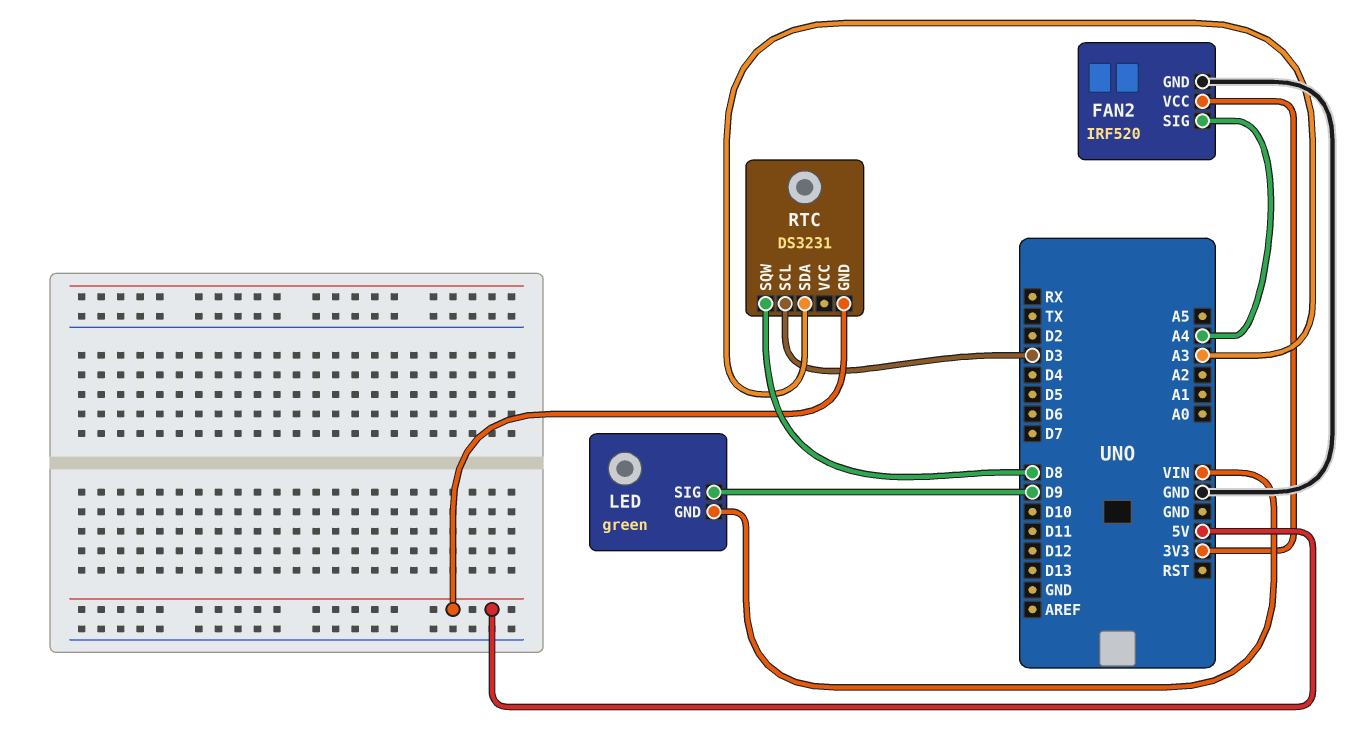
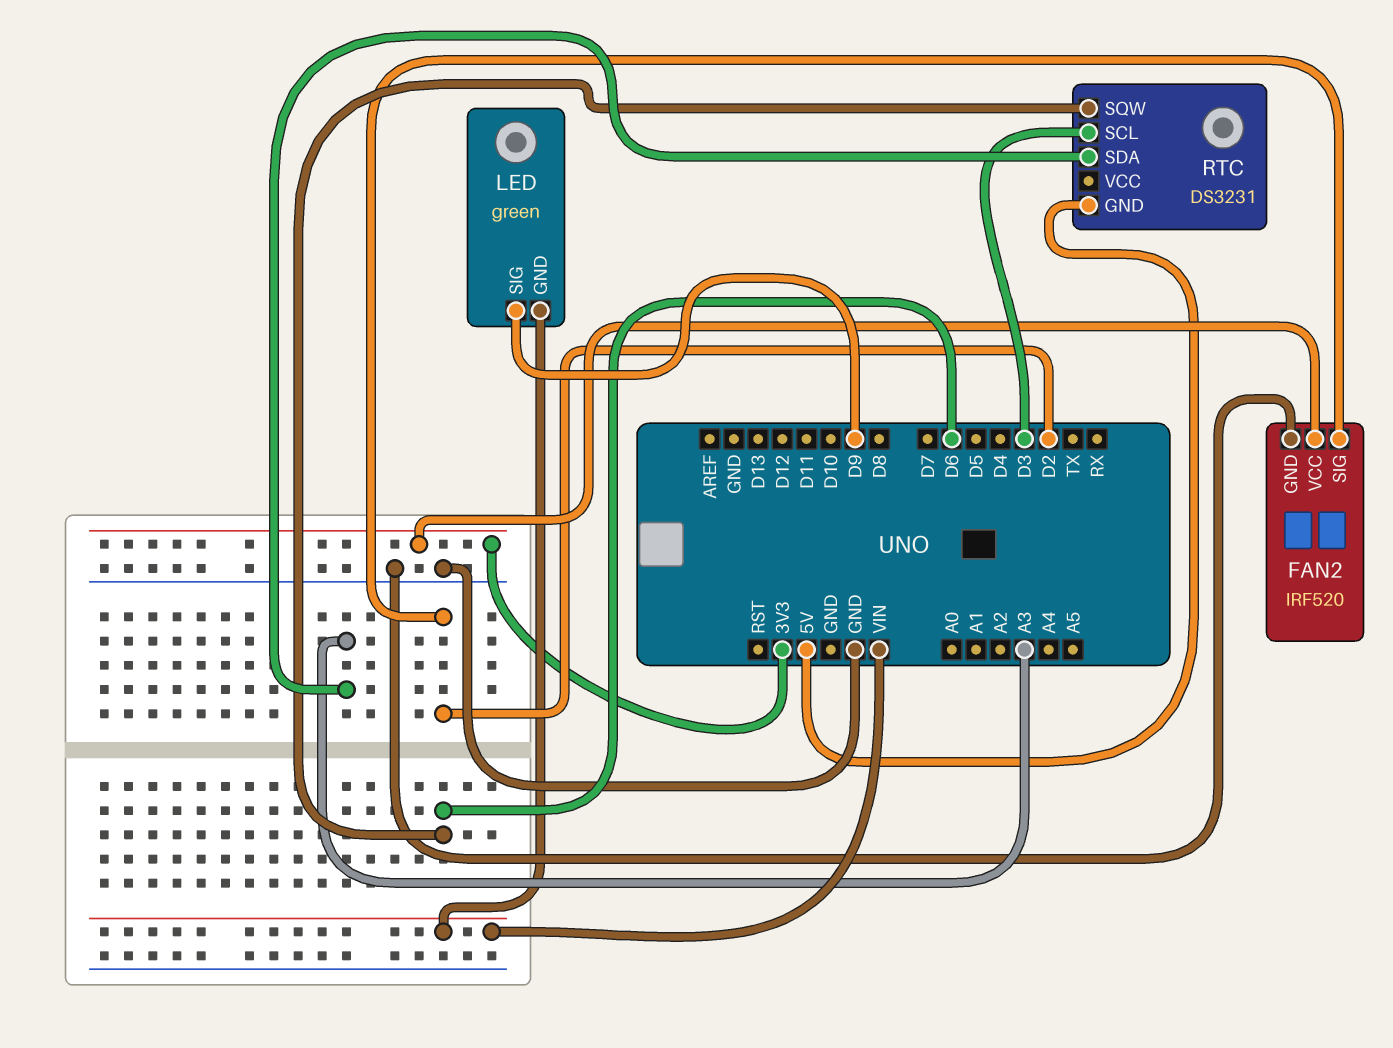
FAN2 pin SIG: A4 -> D2
RTC pin SQW: D8 -> D6

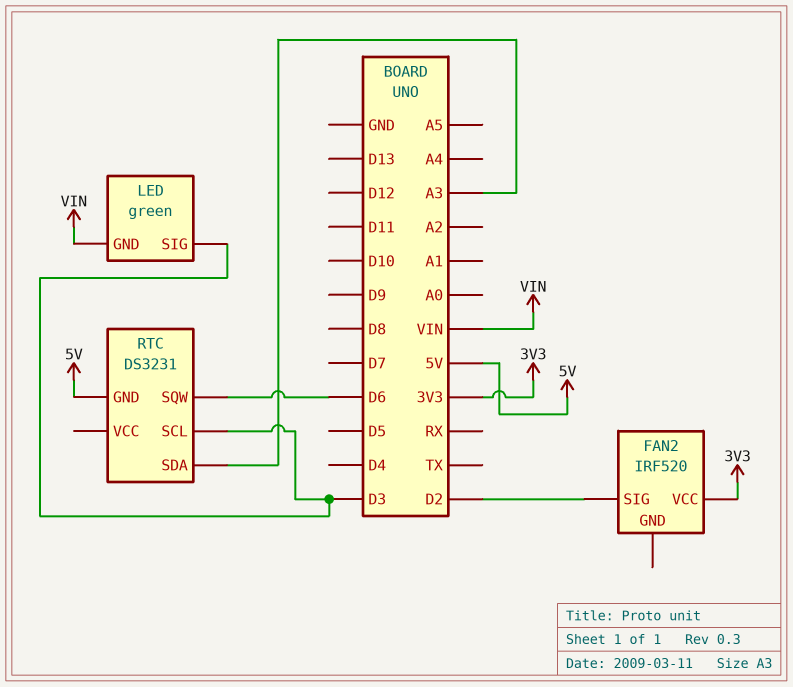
FAN2 pin GND: GND -> none
LED pin SIG: D9 -> D3

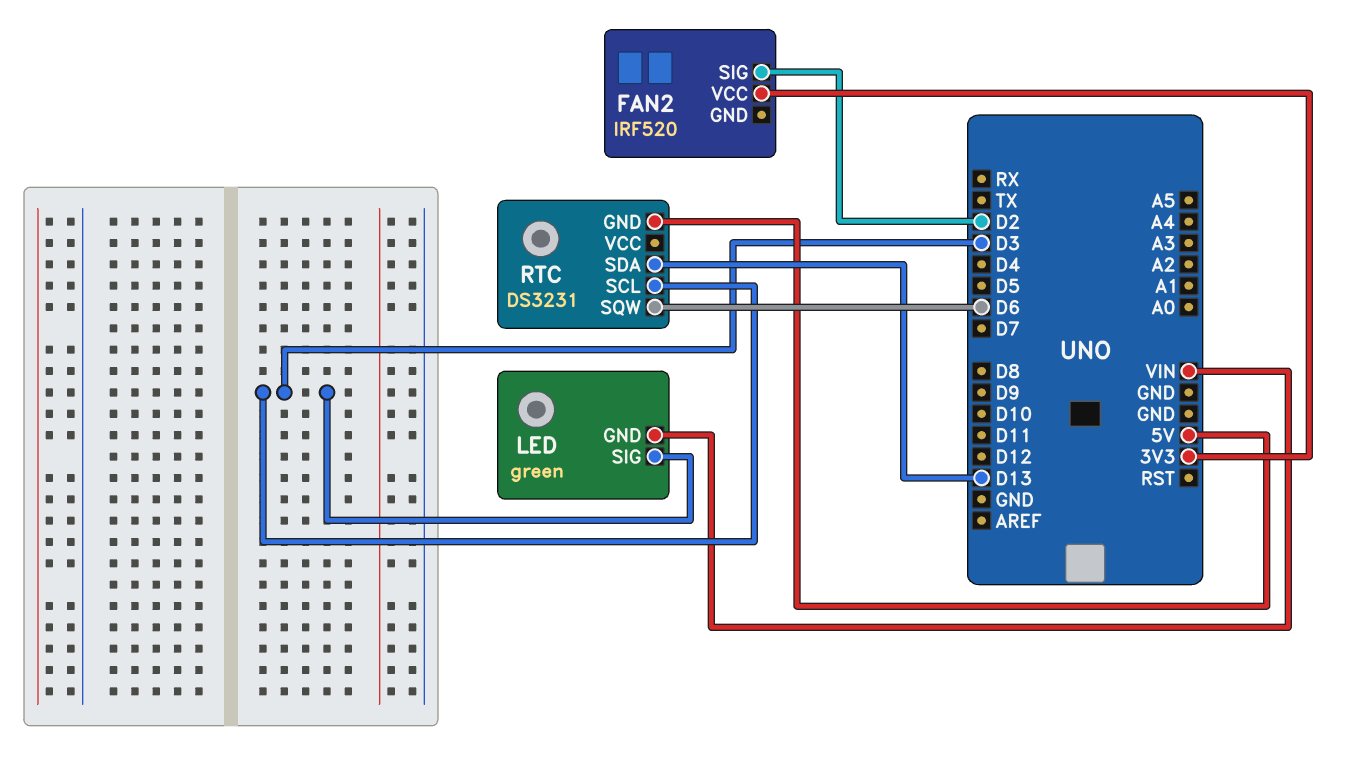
RTC pin SDA: A3 -> D13

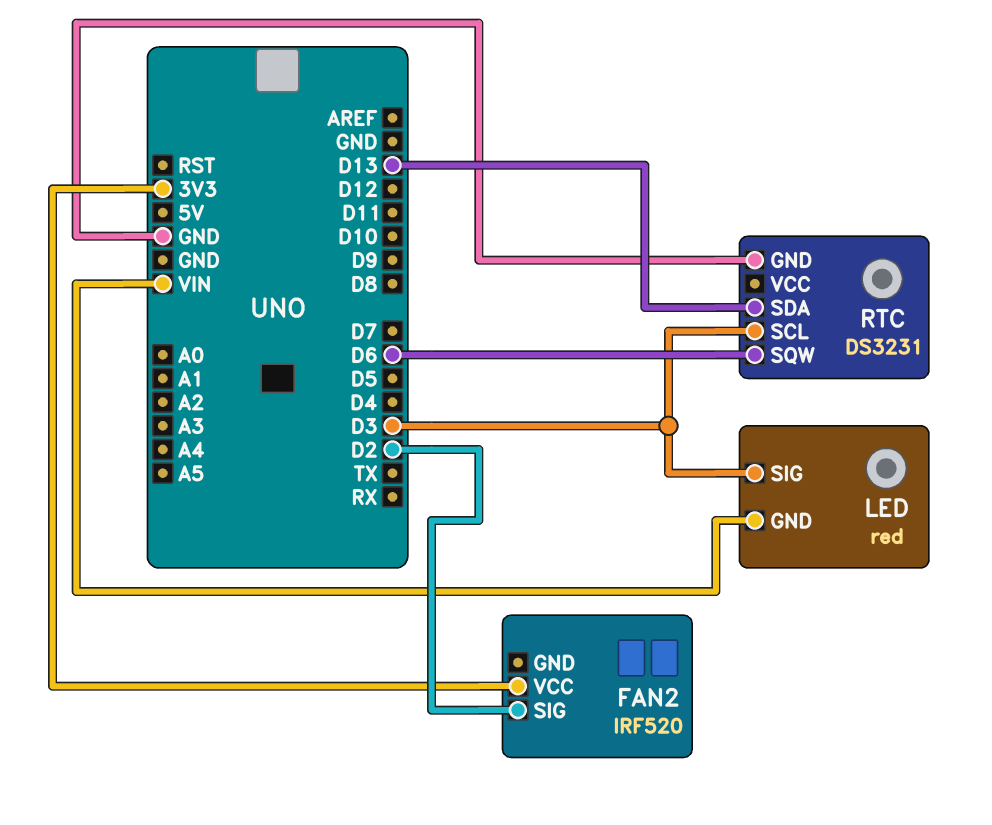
LED: green -> red
RTC pin GND: 5V -> GND

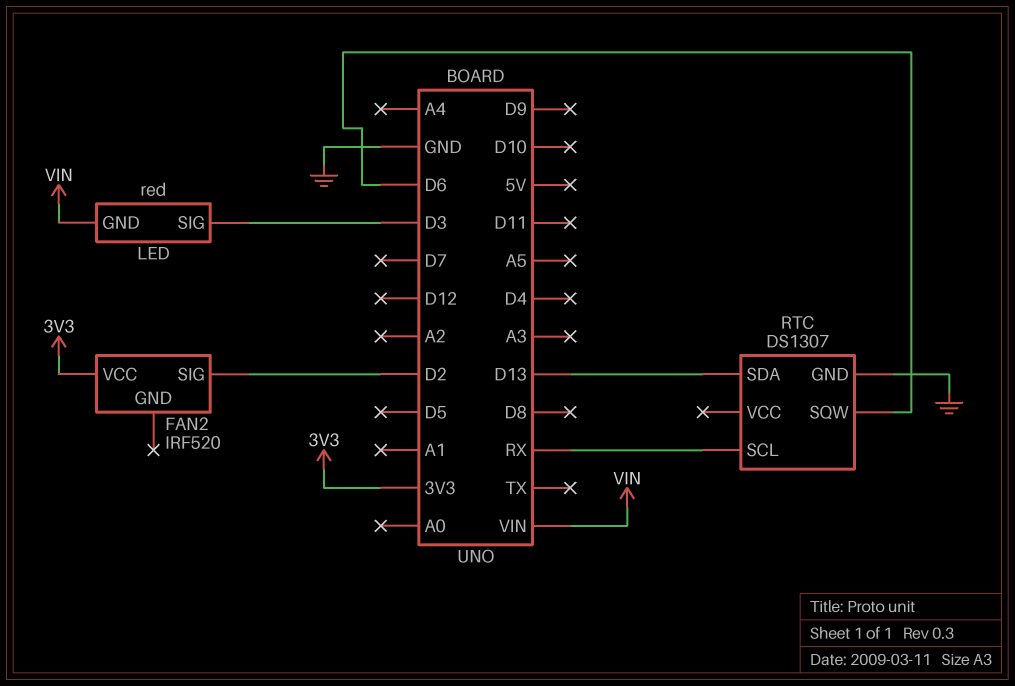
RTC: DS3231 -> DS1307
RTC pin SCL: D3 -> RX

